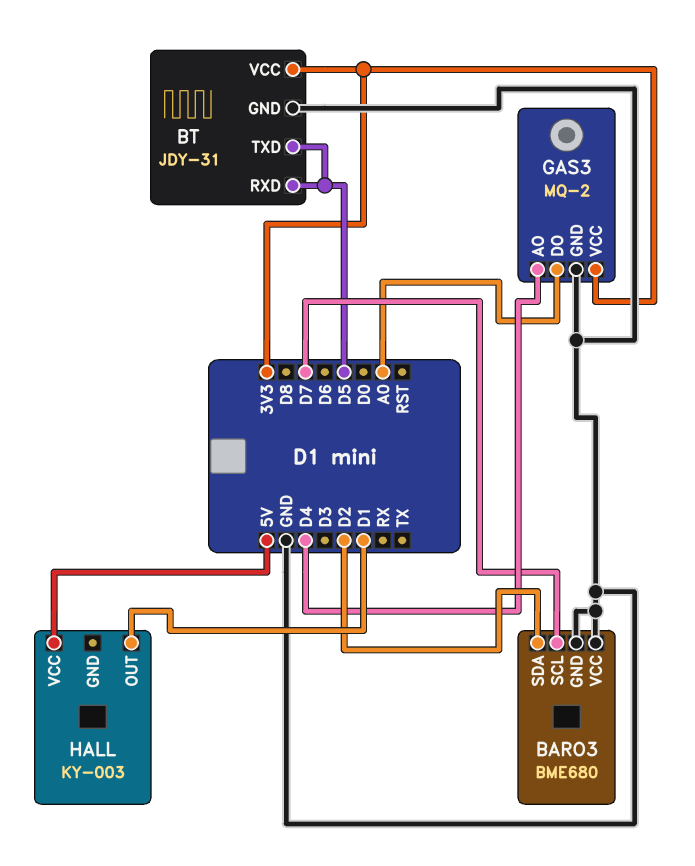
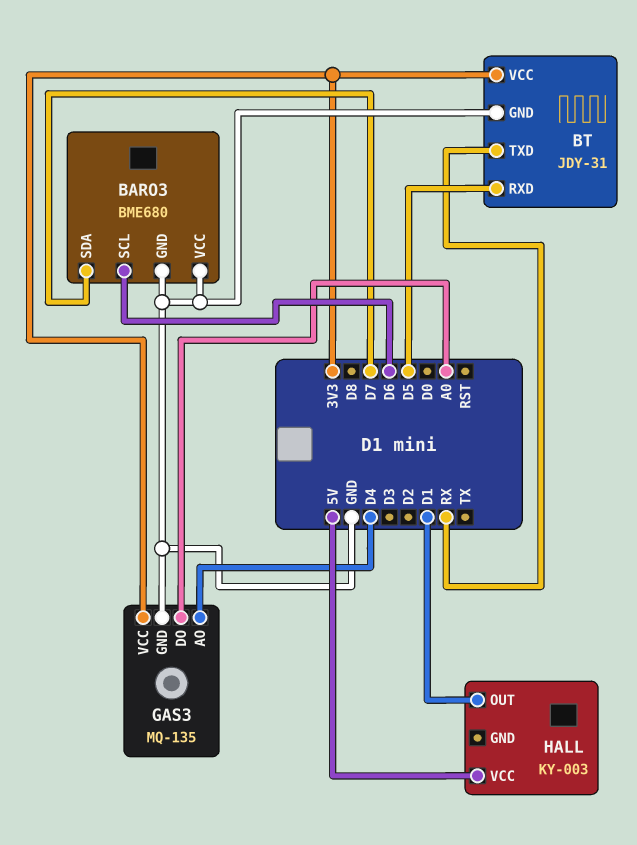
BARO3 pin SCL: D7 -> D6
BARO3 pin SDA: D2 -> D7
BT pin TXD: D5 -> RX
GAS3: MQ-2 -> MQ-135

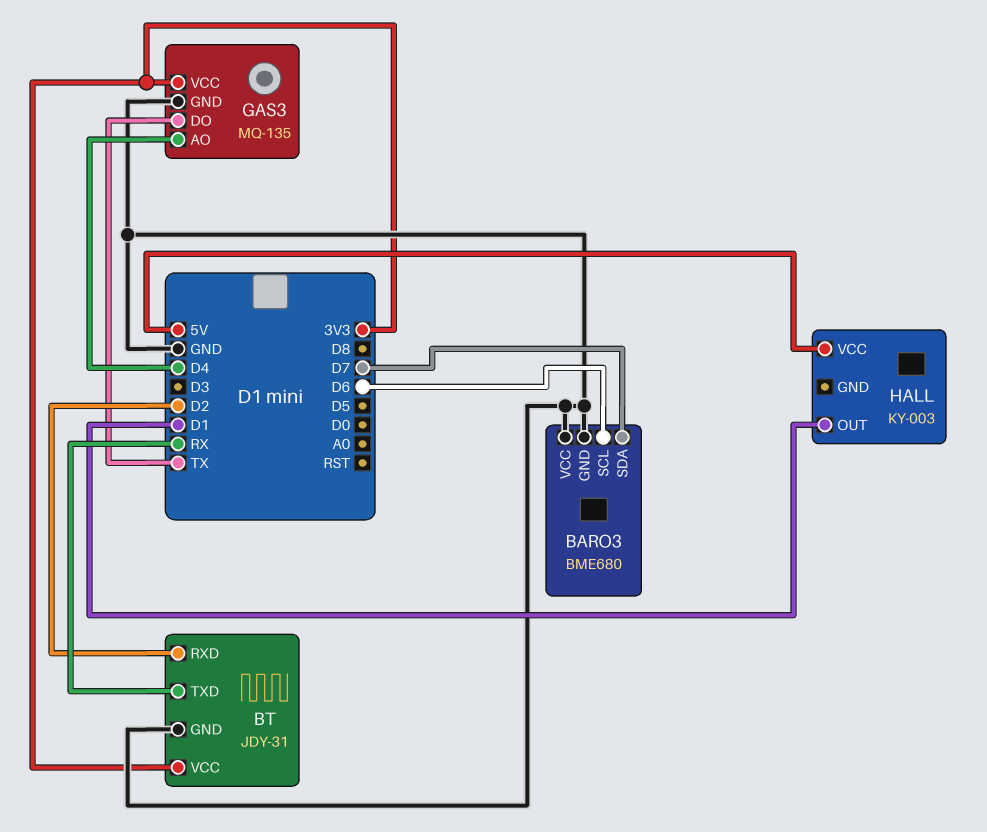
BT pin RXD: D5 -> D2
GAS3 pin DO: A0 -> TX

